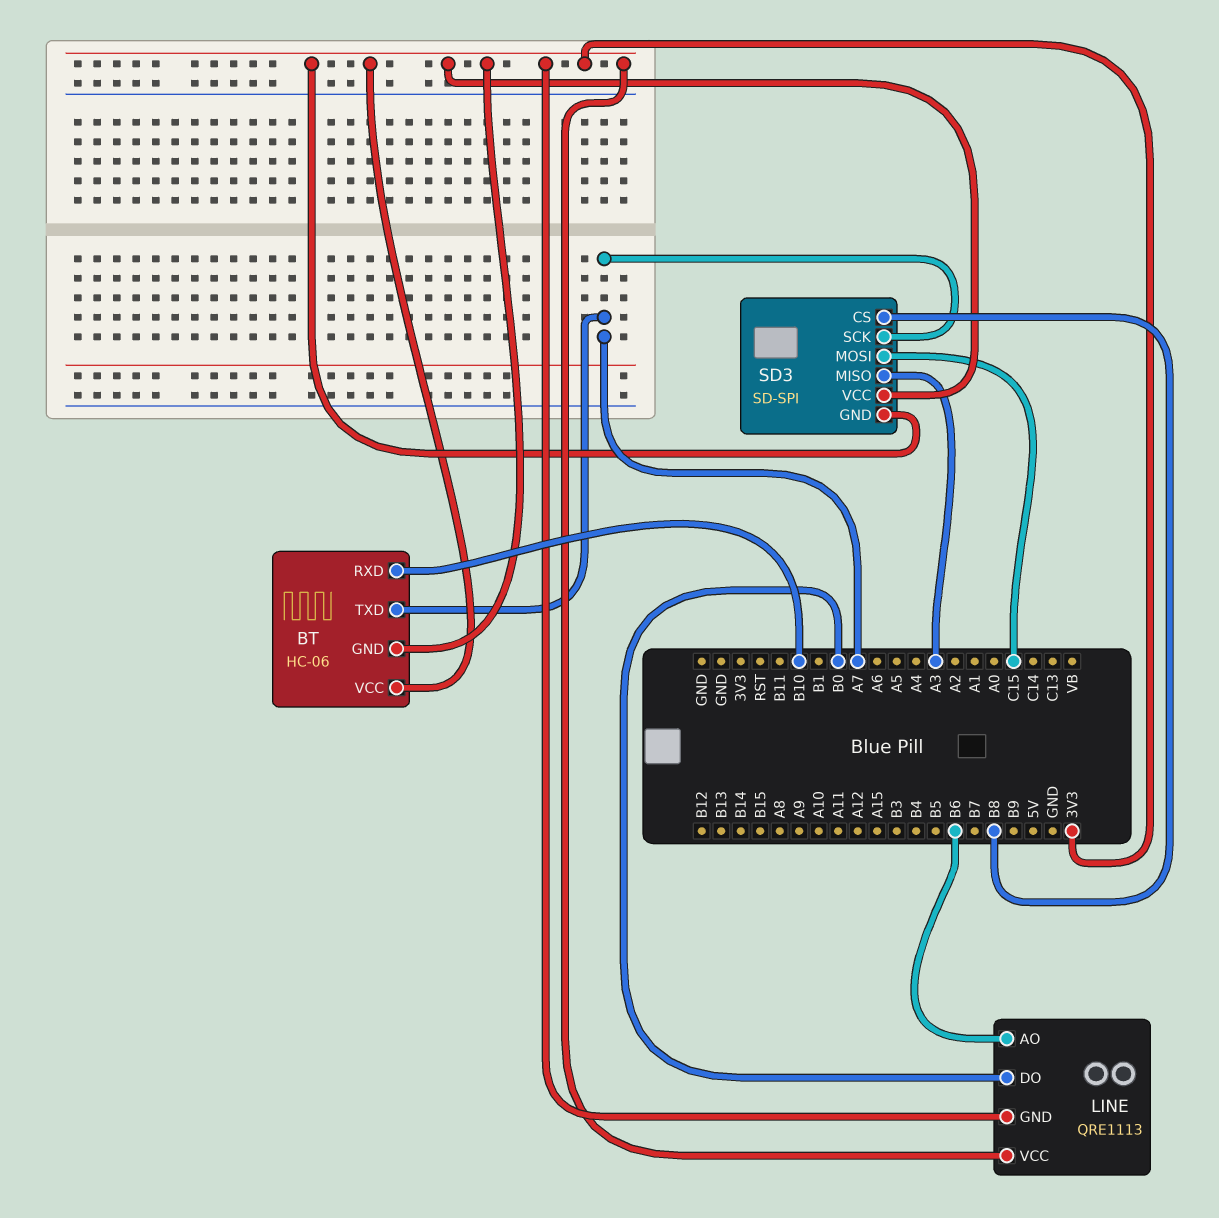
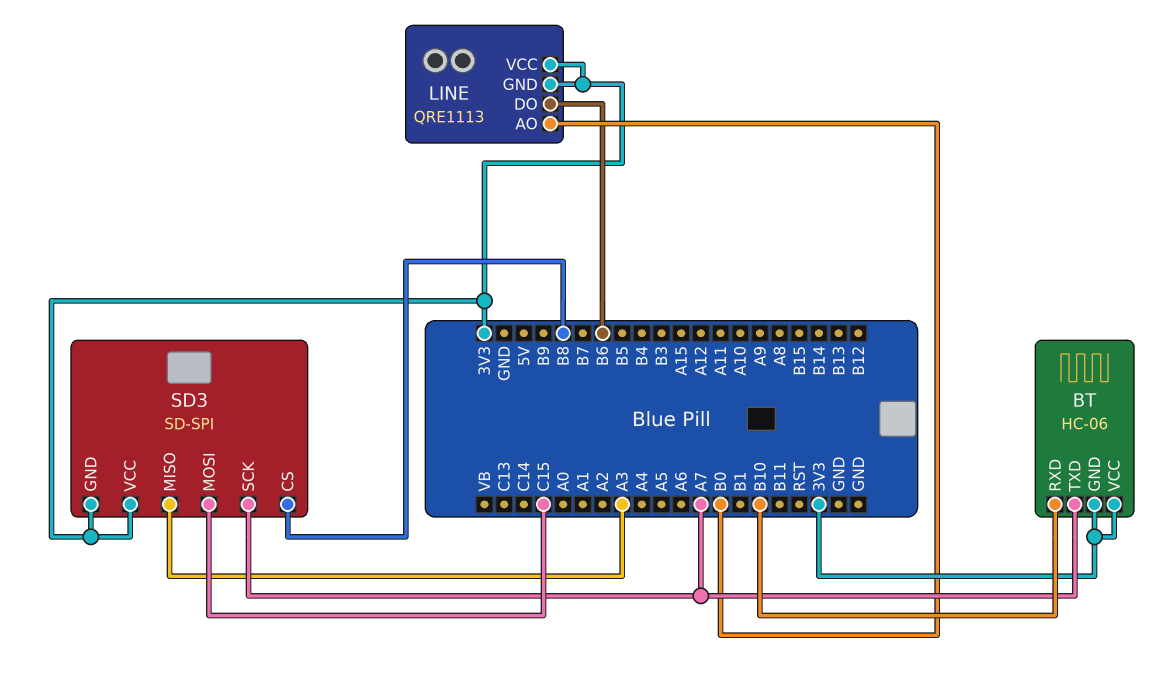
LINE pin AO: B6 -> B0
LINE pin DO: B0 -> B6

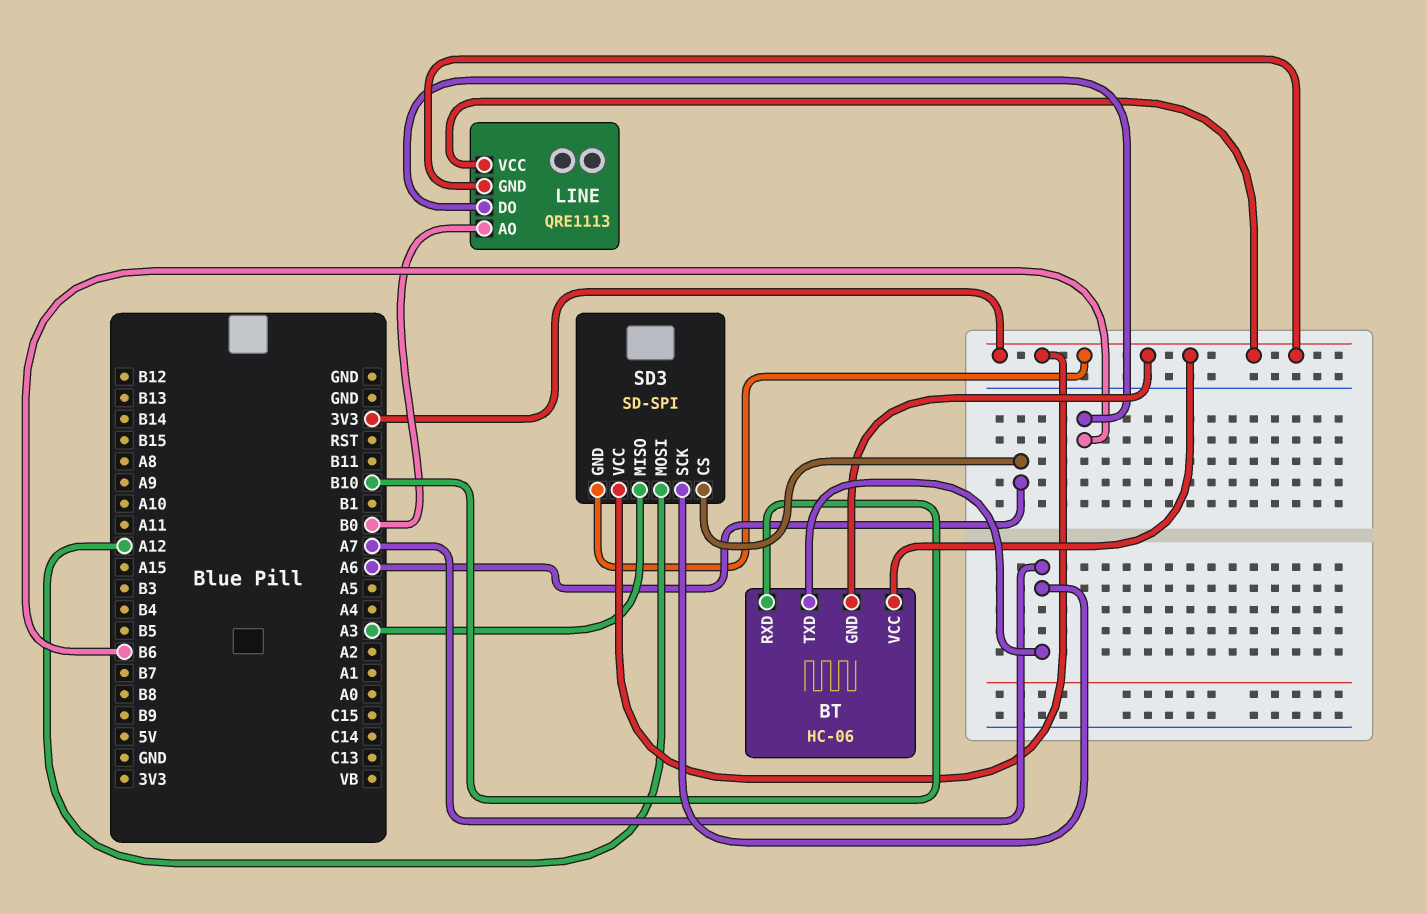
SD3 pin CS: B8 -> A6
SD3 pin MOSI: C15 -> A12

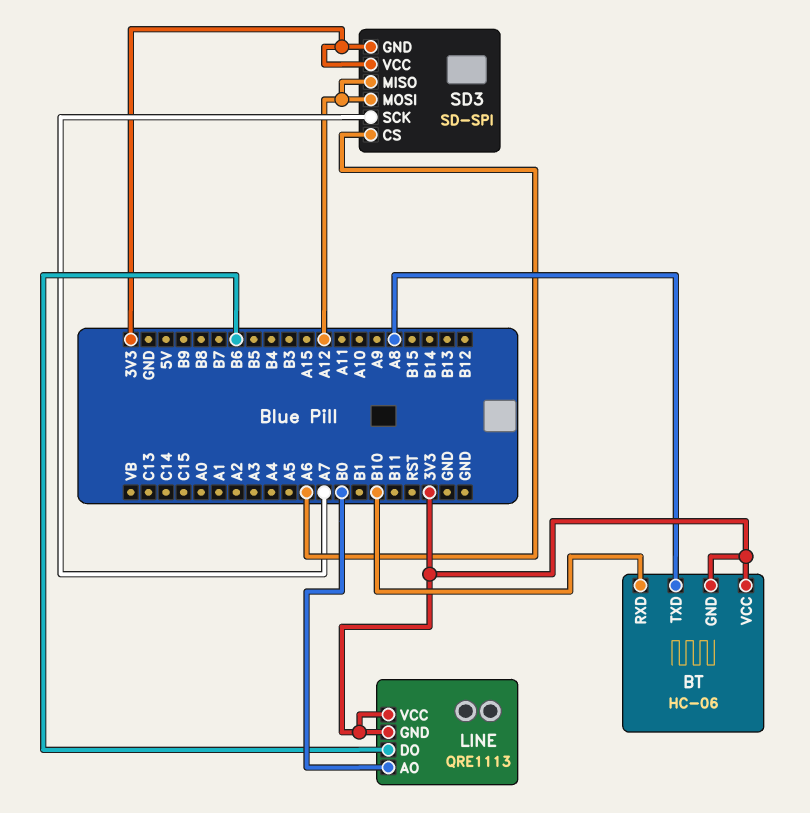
BT pin TXD: A7 -> A8
SD3 pin MISO: A3 -> A12

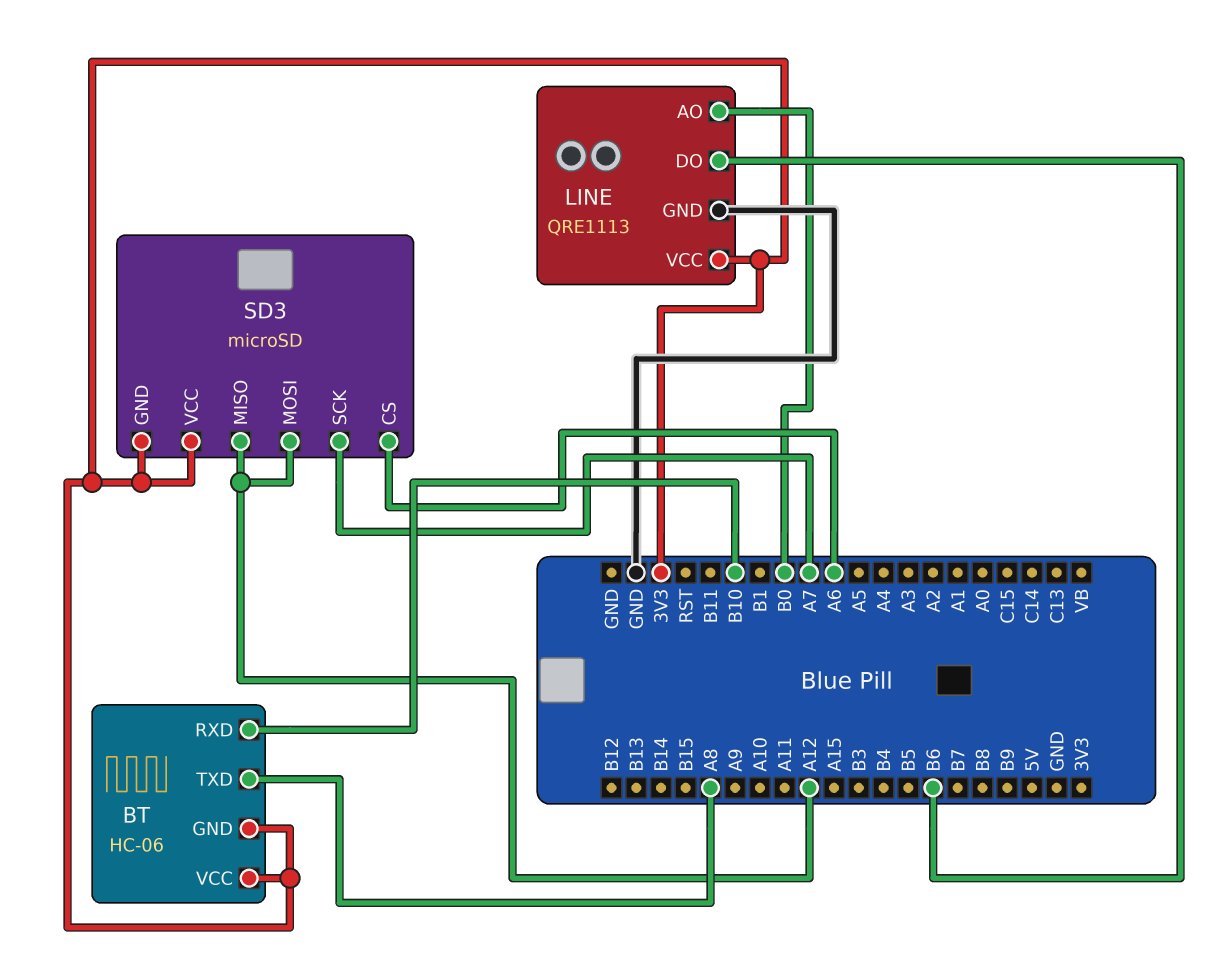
LINE pin GND: 3V3 -> GND
SD3: SD-SPI -> microSD

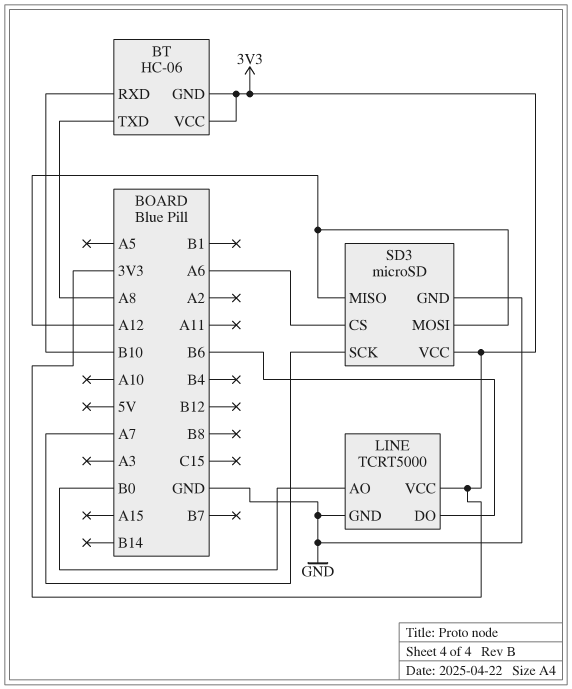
LINE: QRE1113 -> TCRT5000
SD3 pin GND: 3V3 -> GND

